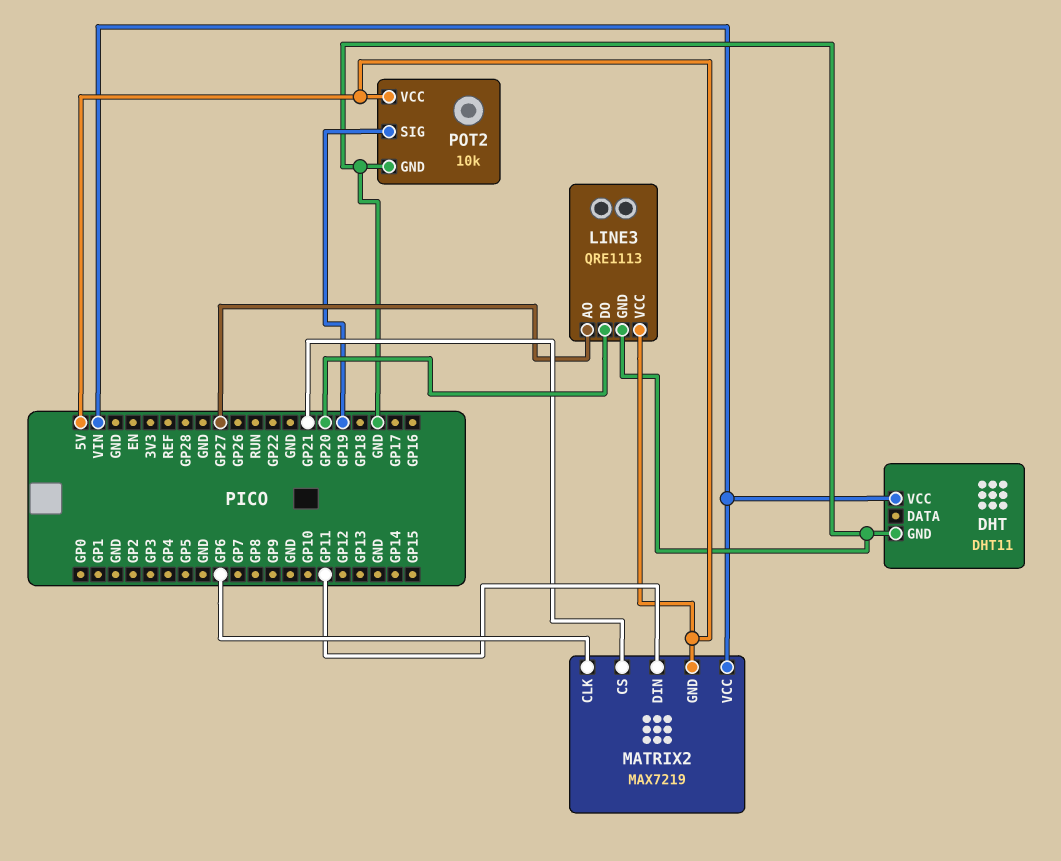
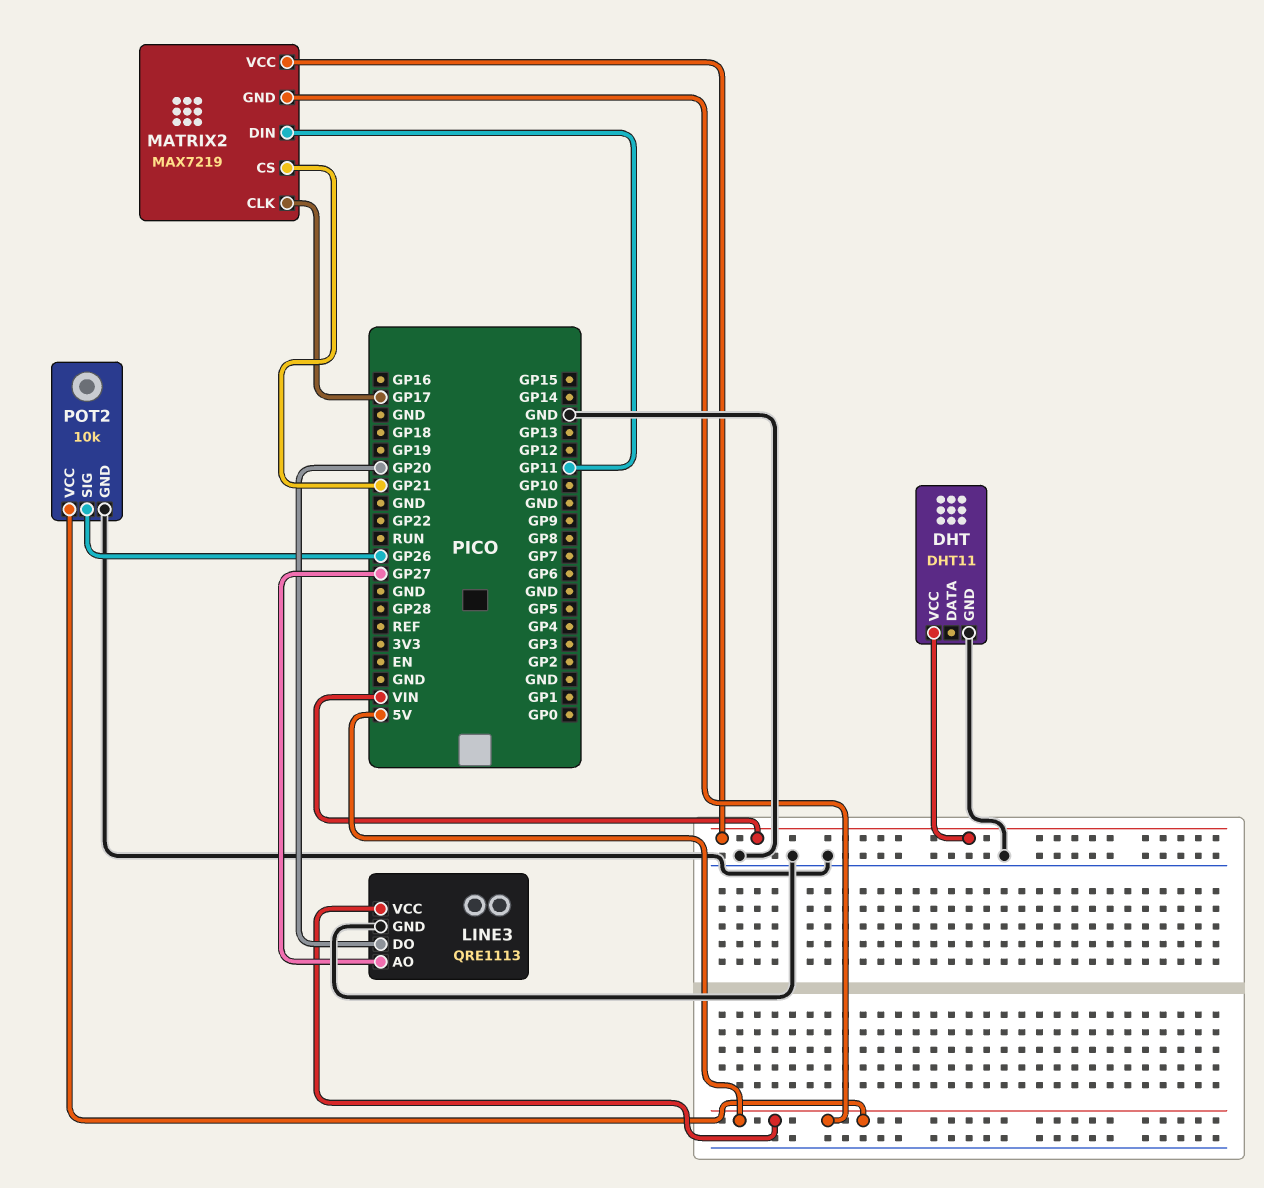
MATRIX2 pin CLK: GP6 -> GP17
POT2 pin SIG: GP19 -> GP26

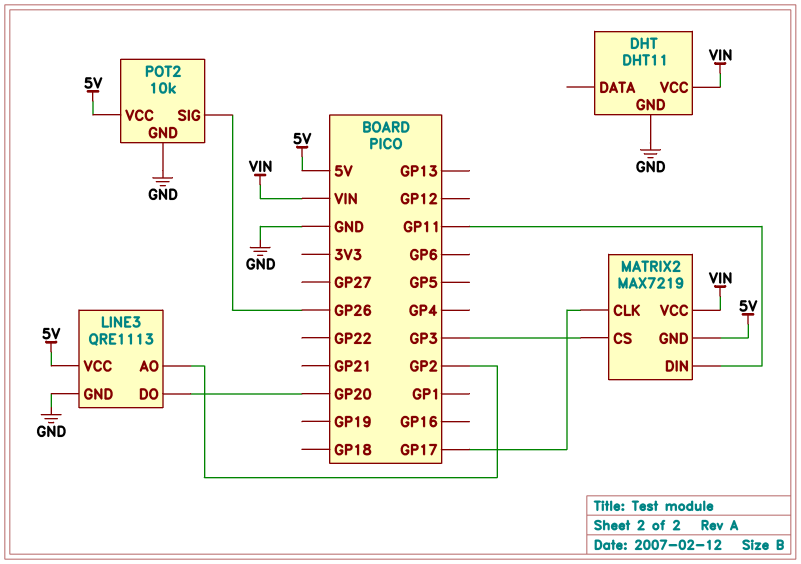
LINE3 pin AO: GP27 -> GP2
MATRIX2 pin CS: GP21 -> GP3

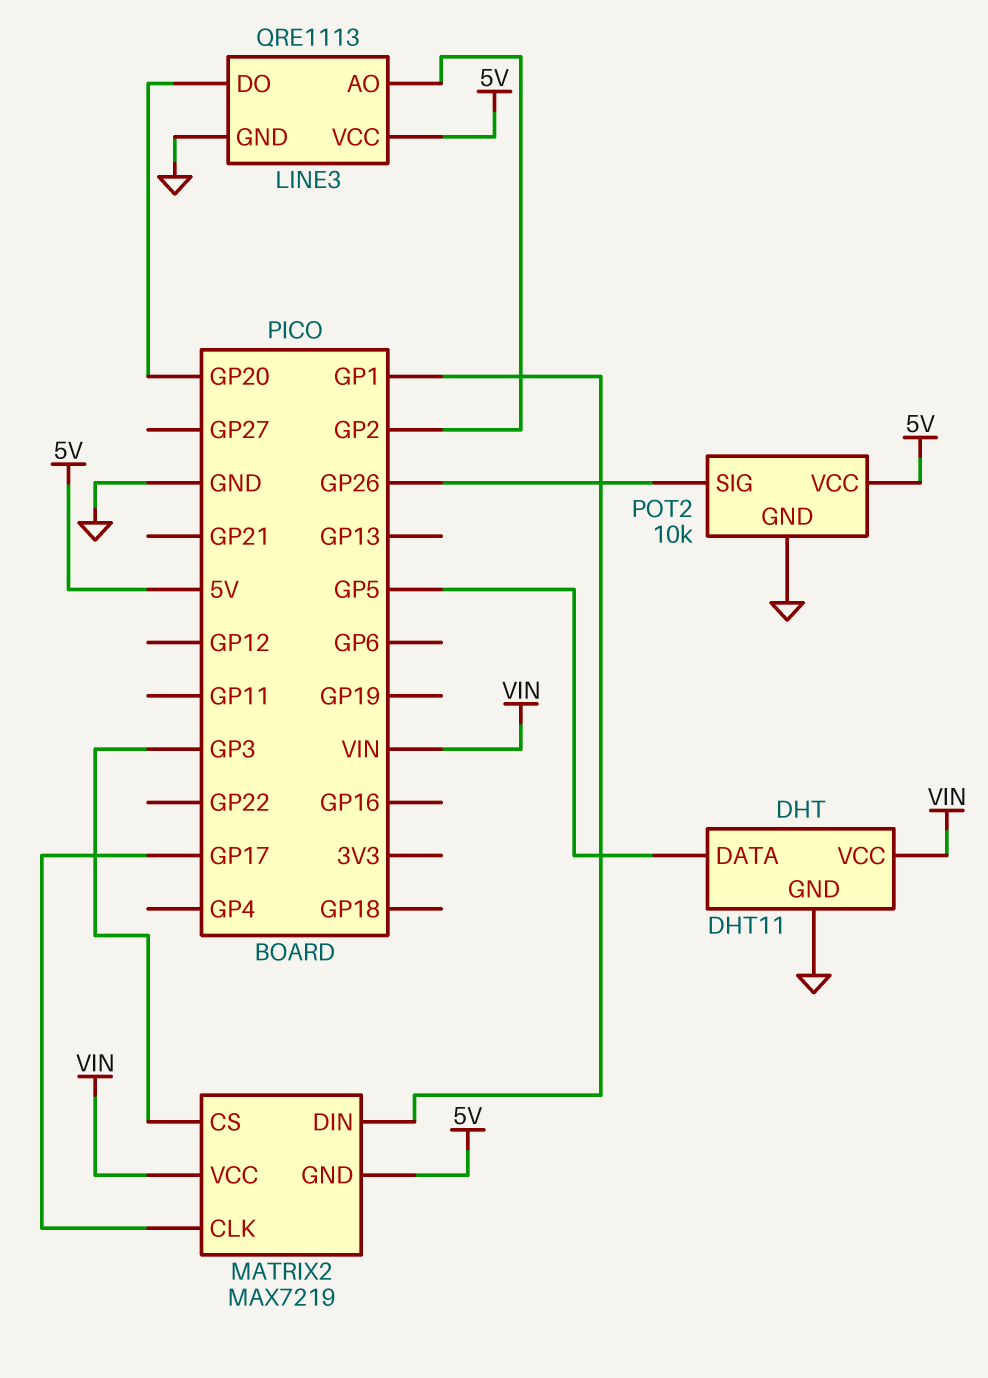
DHT pin DATA: none -> GP5
MATRIX2 pin DIN: GP11 -> GP1

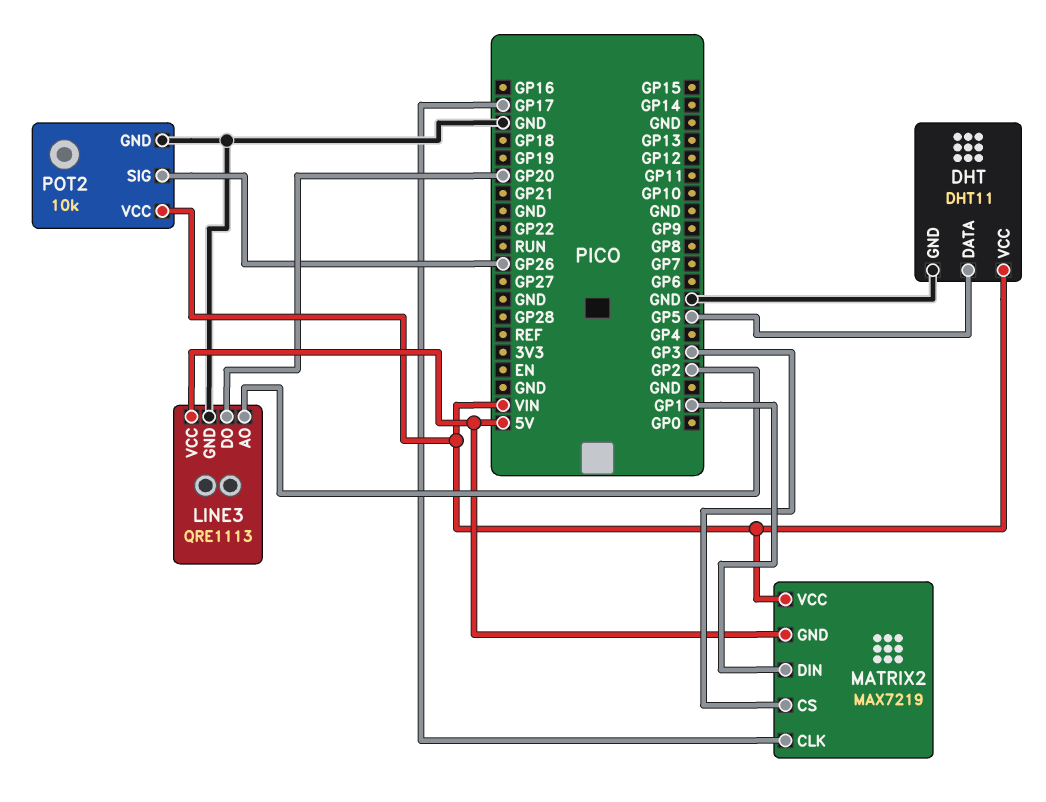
POT2 pin VCC: 5V -> VIN

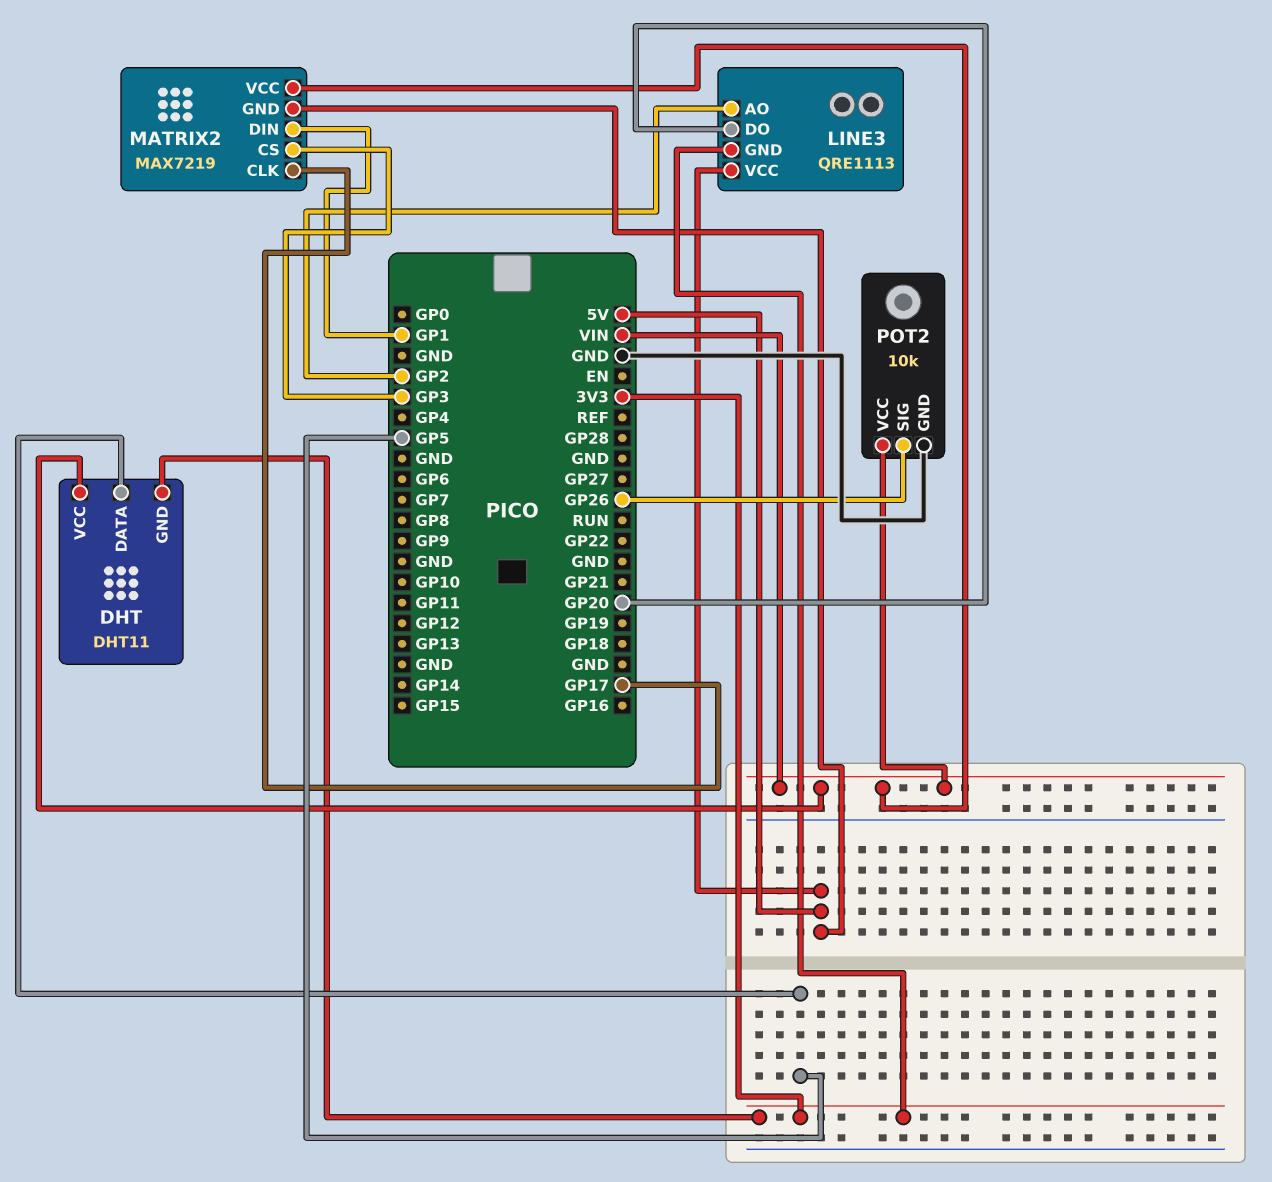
DHT pin GND: GND -> 3V3
LINE3 pin GND: GND -> 3V3

